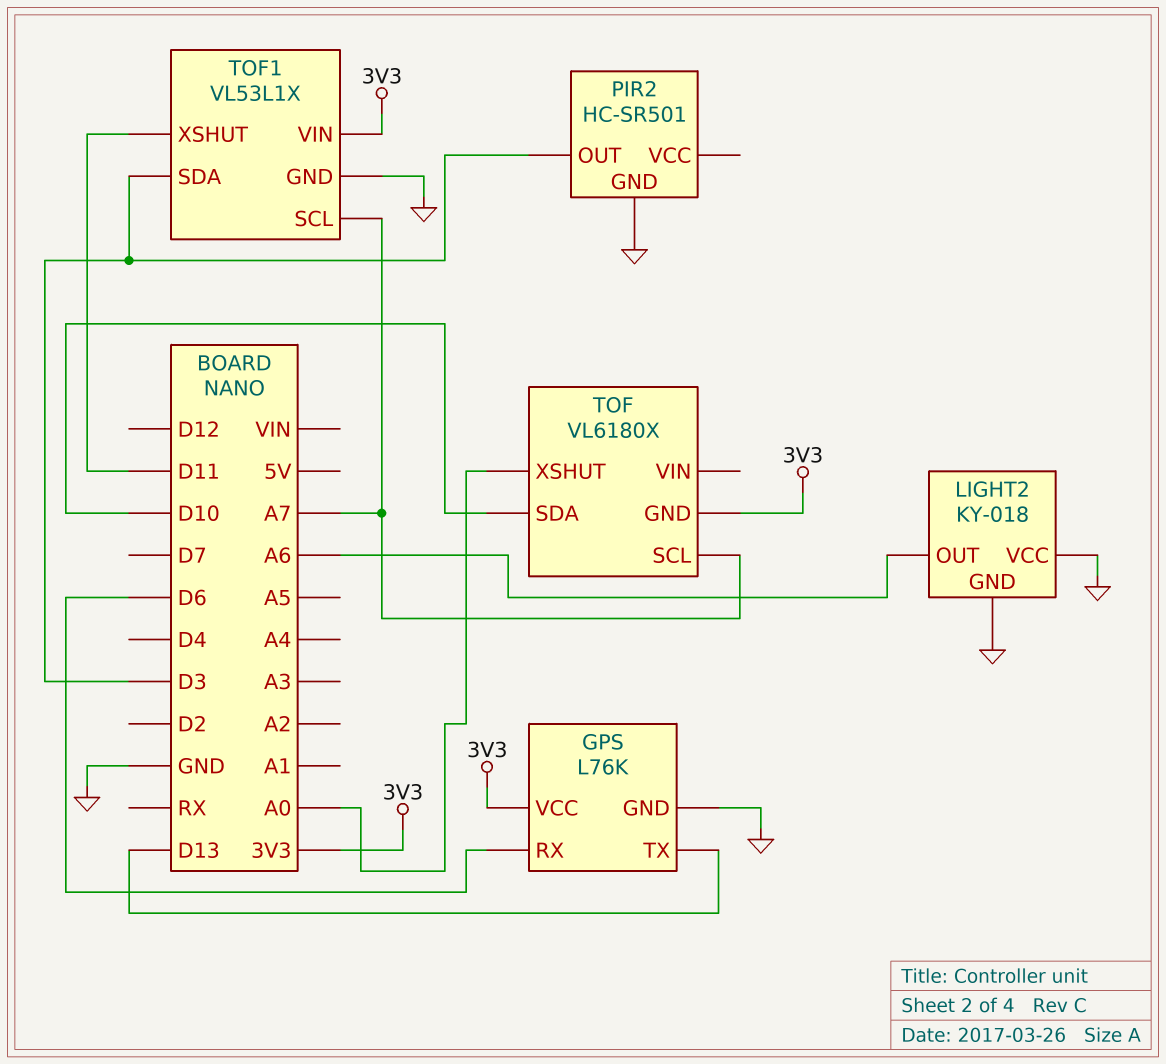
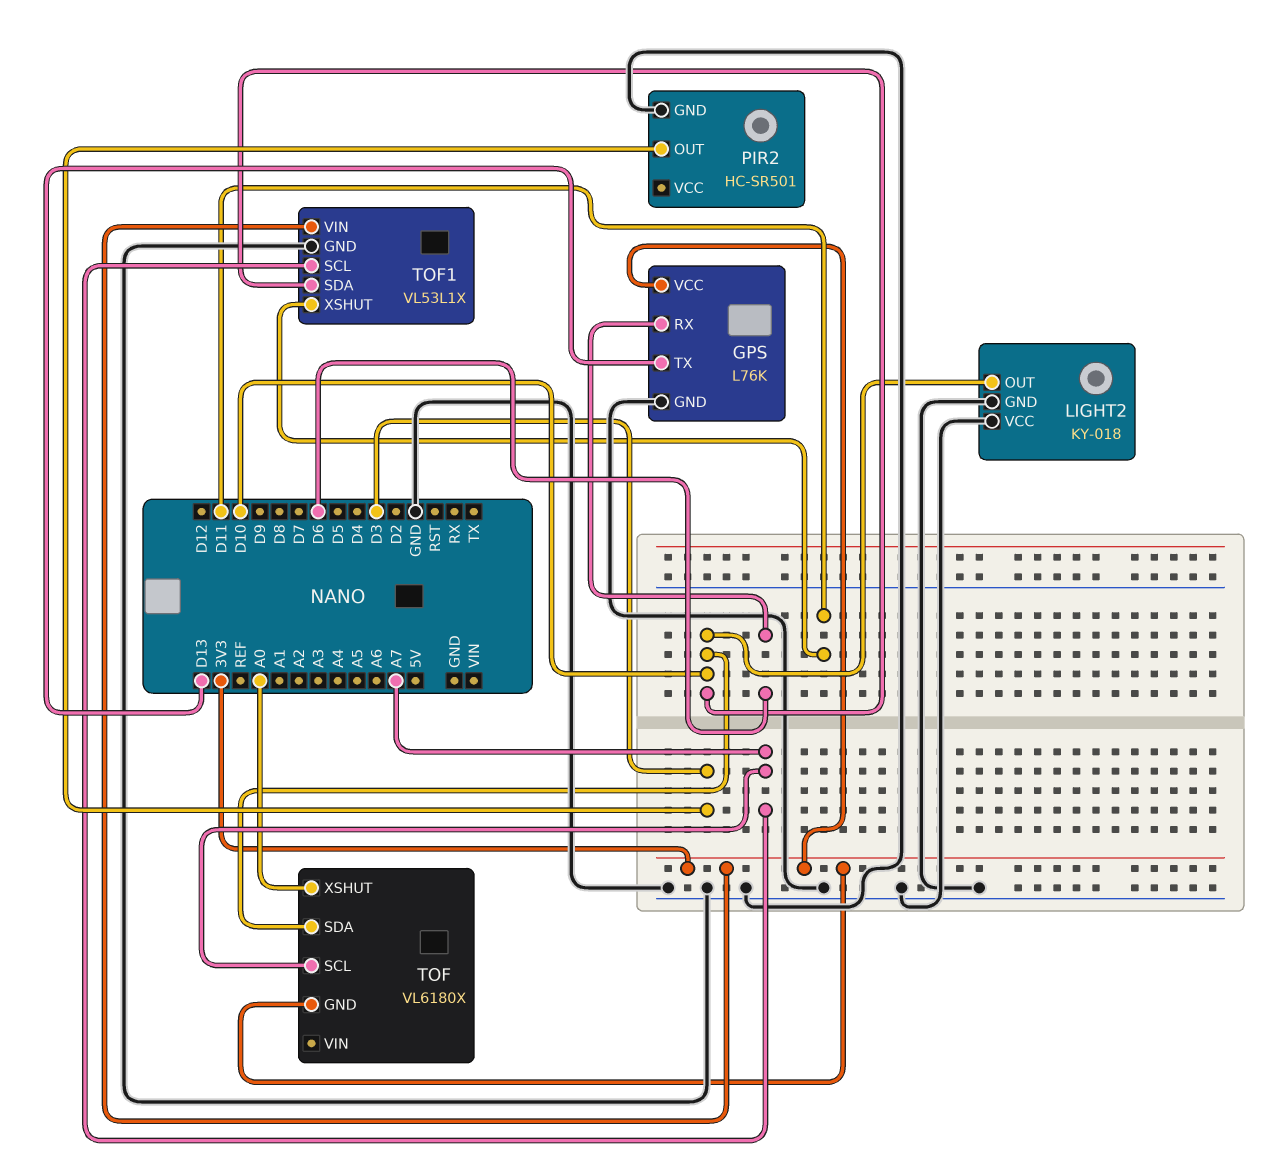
LIGHT2 pin OUT: A6 -> D10
TOF1 pin SDA: D3 -> D10

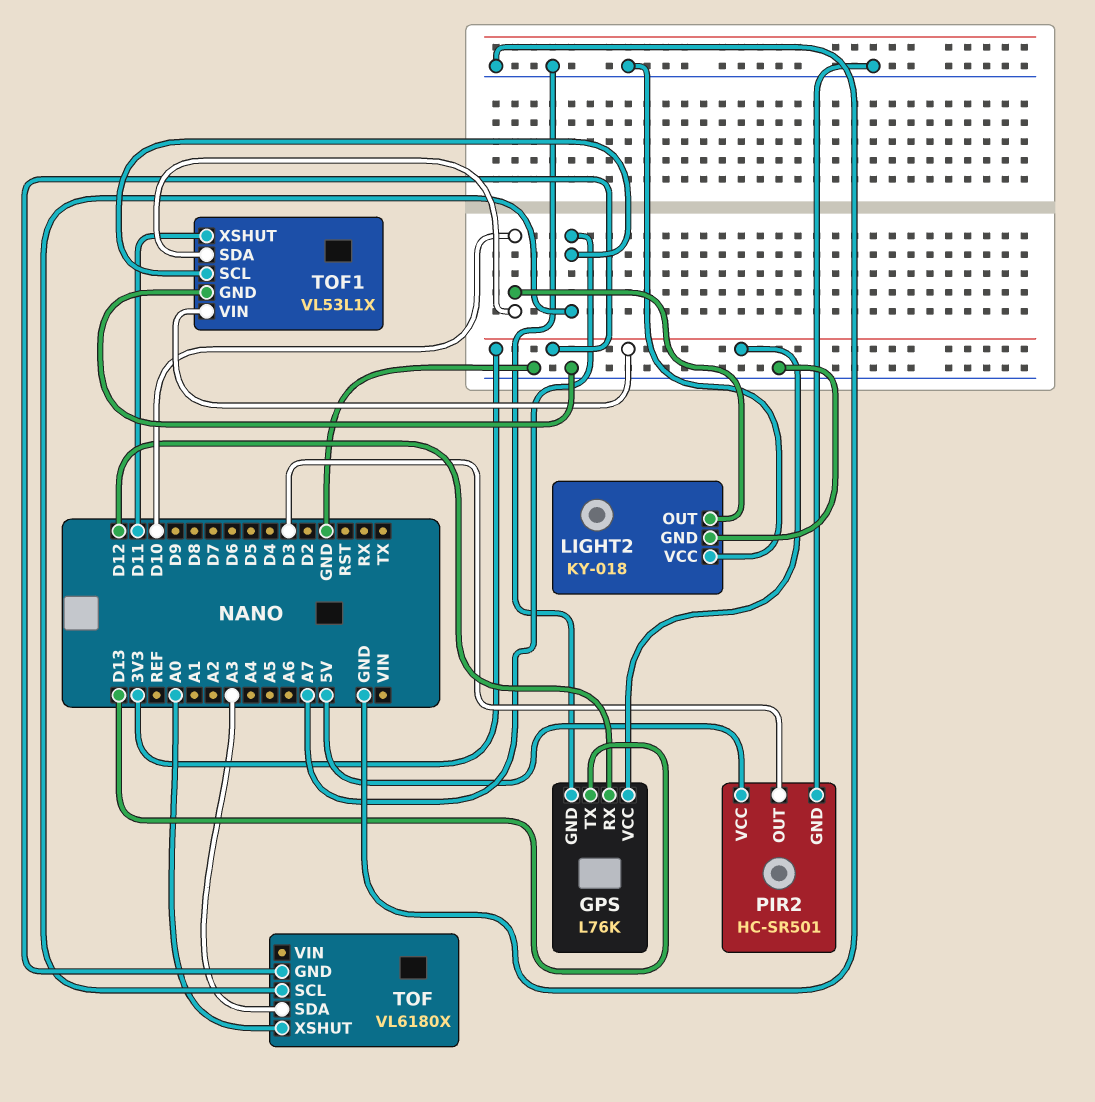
GPS pin RX: D6 -> D12
PIR2 pin VCC: none -> 5V
TOF pin SDA: D10 -> A3

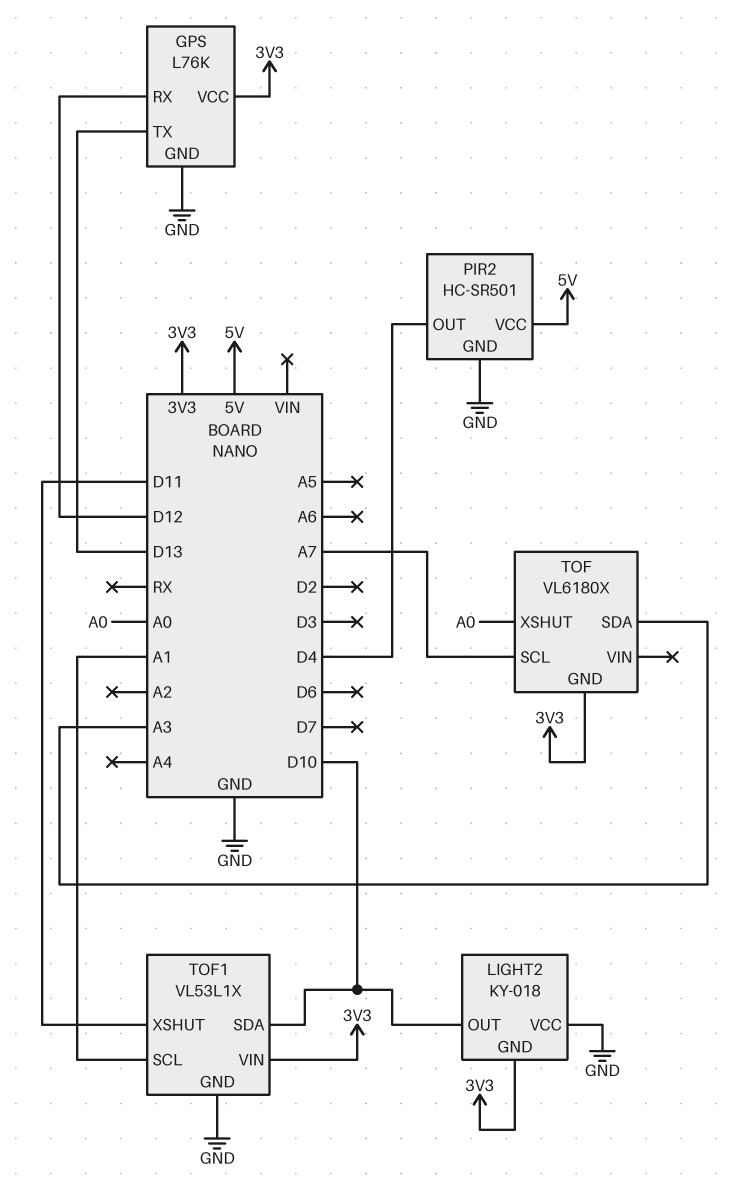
LIGHT2 pin GND: GND -> 3V3
PIR2 pin OUT: D3 -> D4
TOF1 pin SCL: A7 -> A1

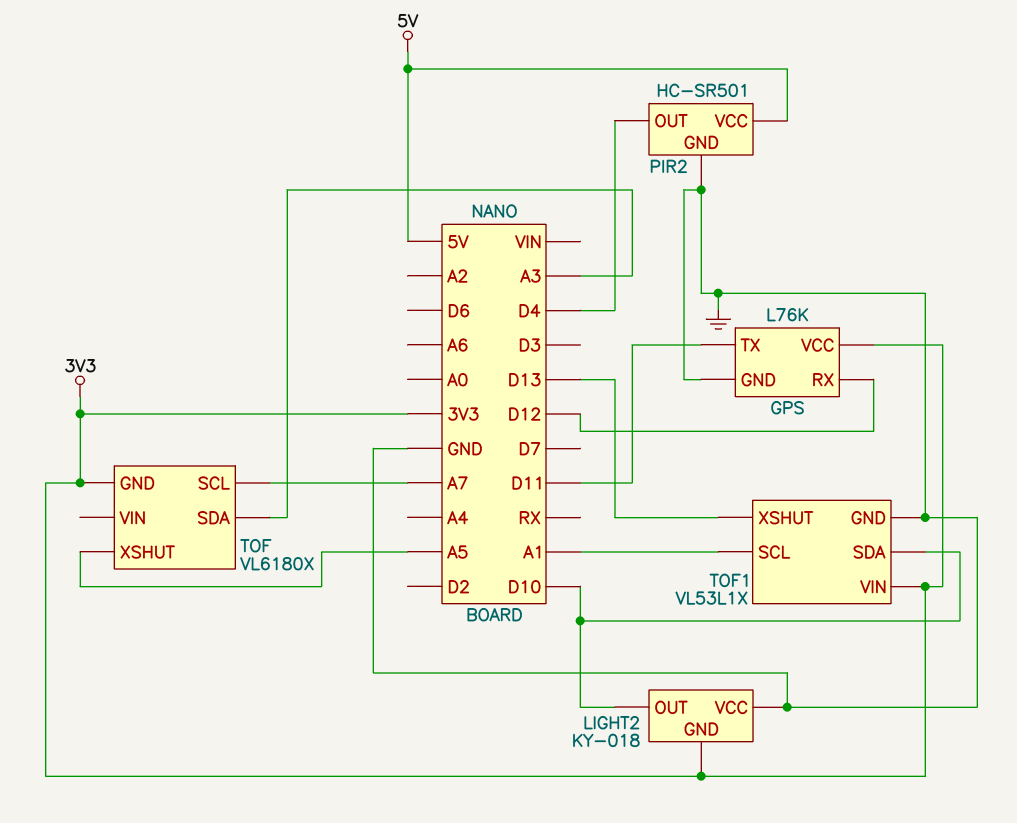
GPS pin TX: D13 -> D11
TOF pin XSHUT: A0 -> A5
TOF1 pin XSHUT: D11 -> D13

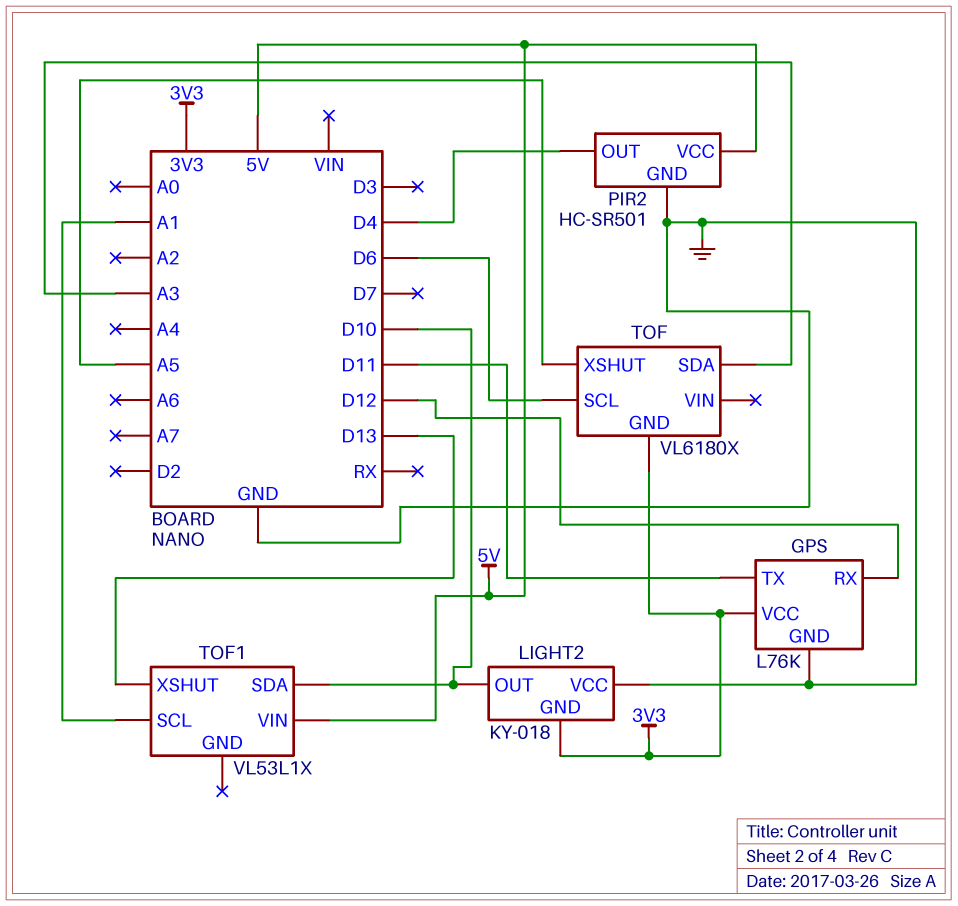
TOF pin SCL: A7 -> D6
TOF1 pin GND: GND -> none
TOF1 pin VIN: 3V3 -> 5V

